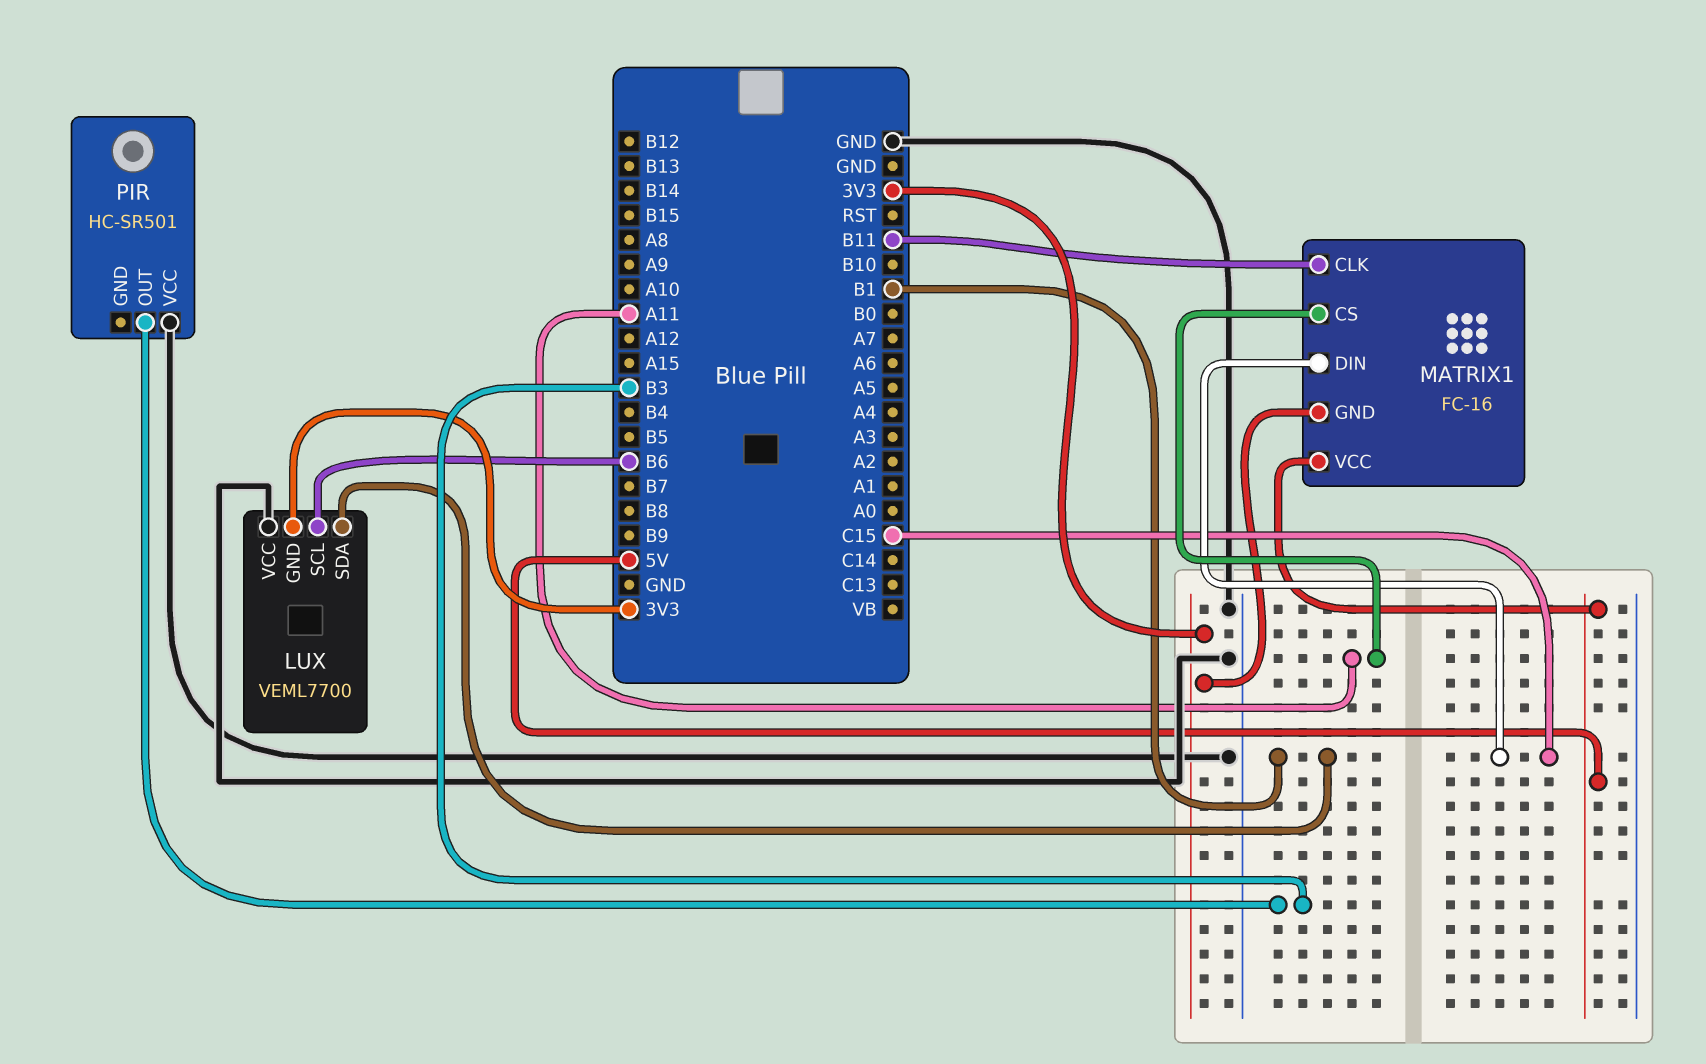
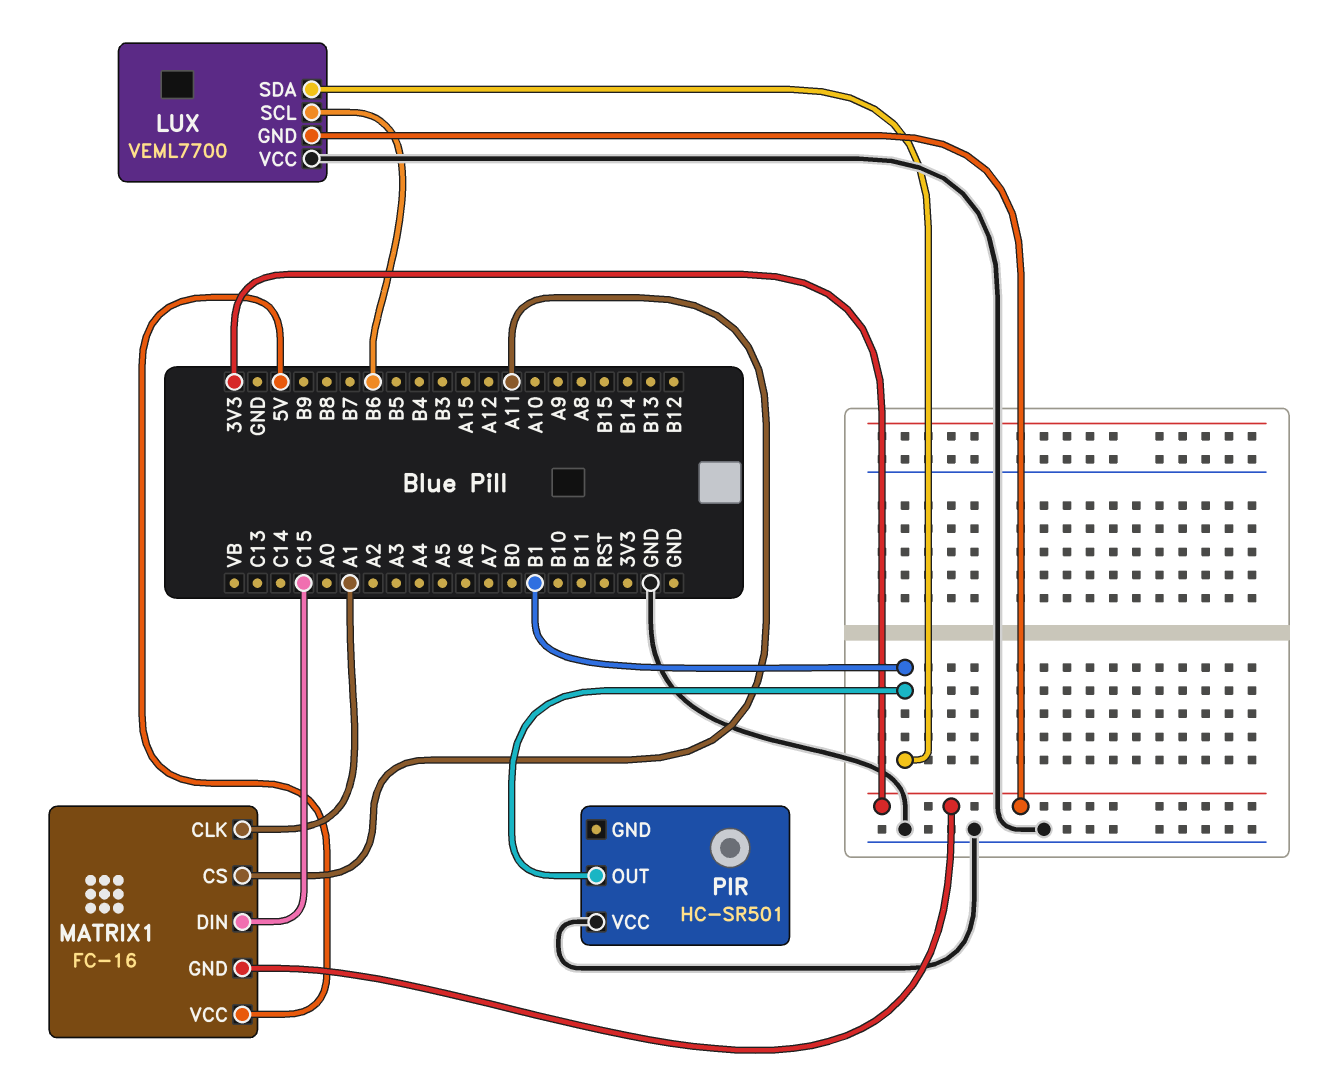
MATRIX1 pin CLK: B11 -> A1
PIR pin OUT: B3 -> B1

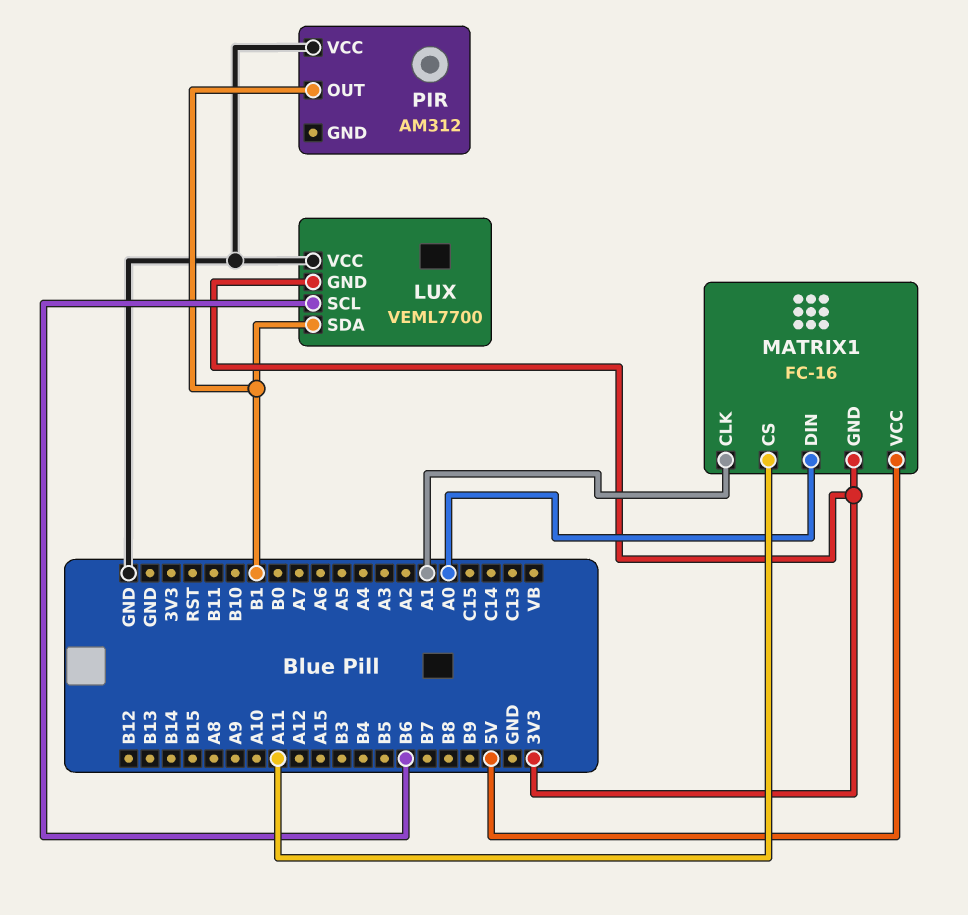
MATRIX1 pin DIN: C15 -> A0
PIR: HC-SR501 -> AM312

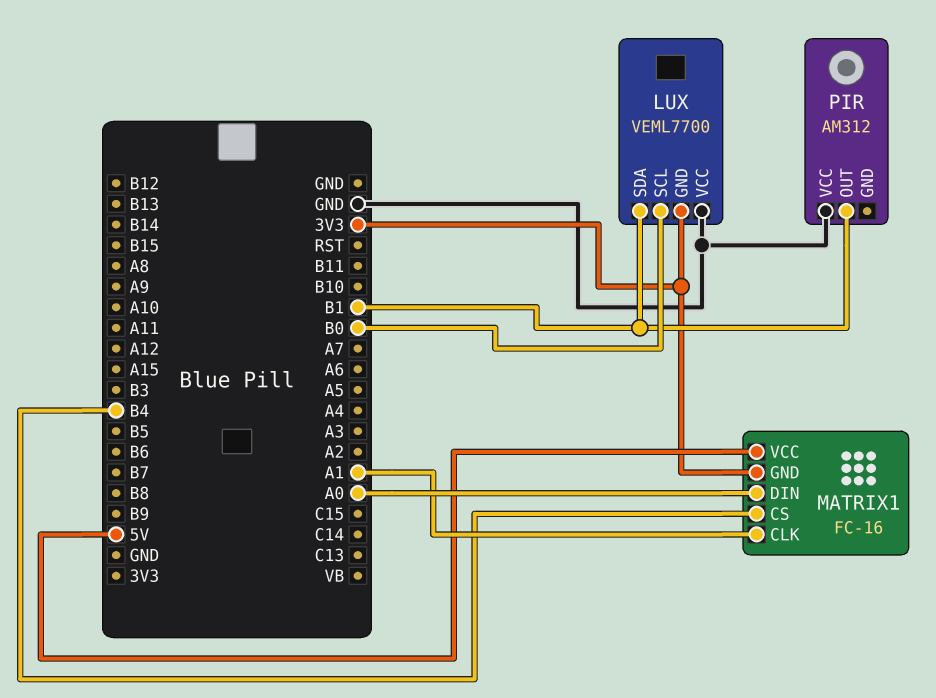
LUX pin SCL: B6 -> B0
MATRIX1 pin CS: A11 -> B4

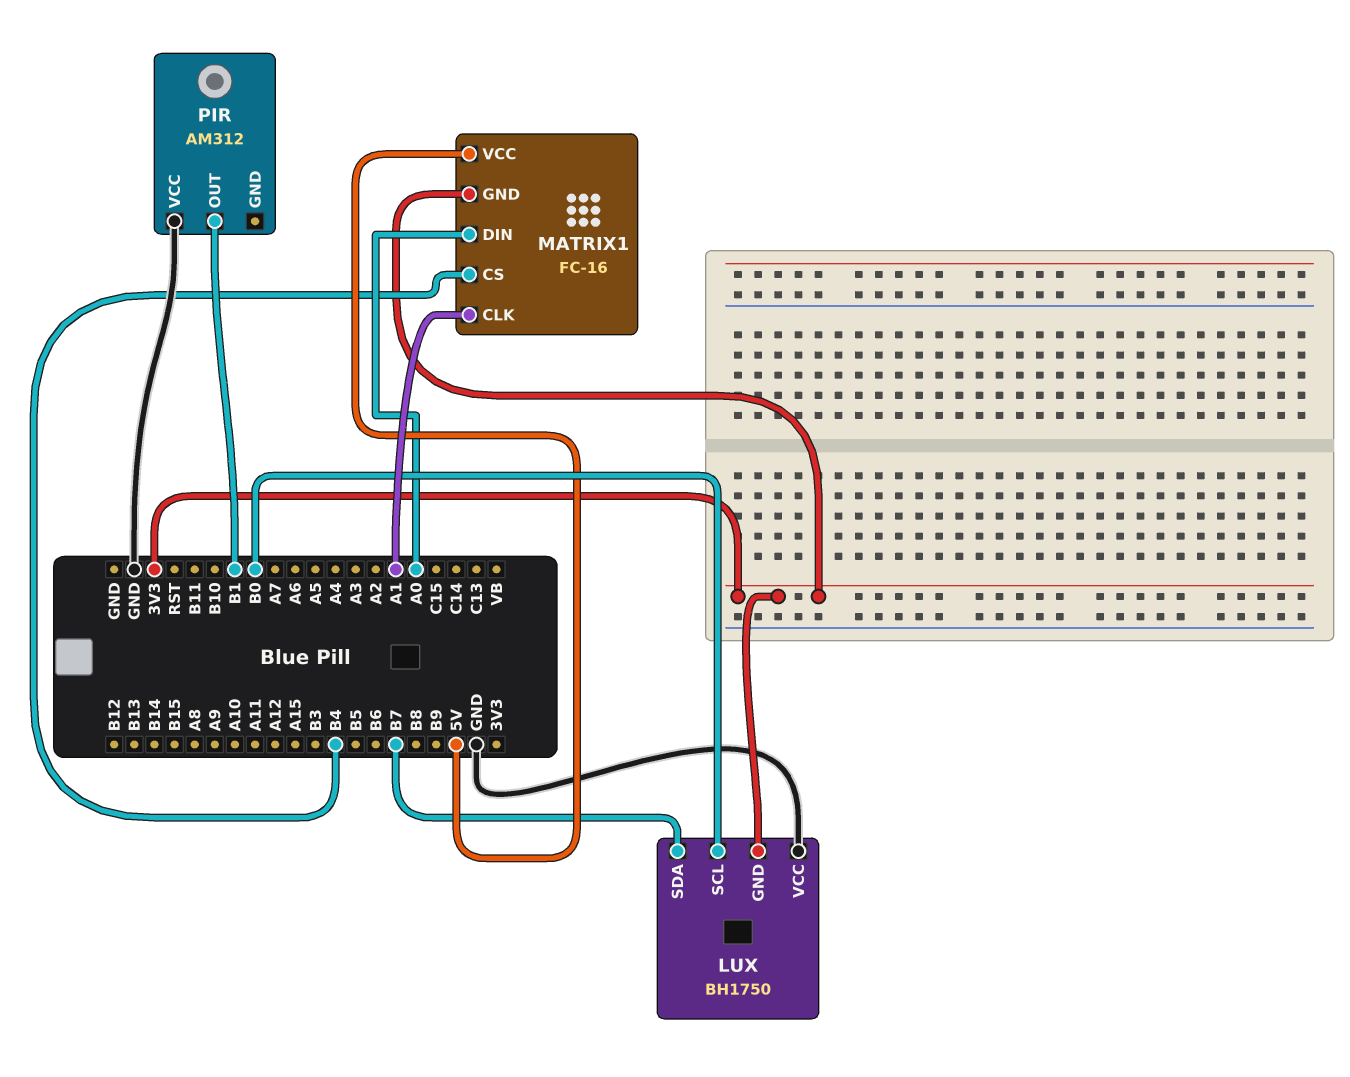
LUX: VEML7700 -> BH1750
LUX pin SDA: B1 -> B7

